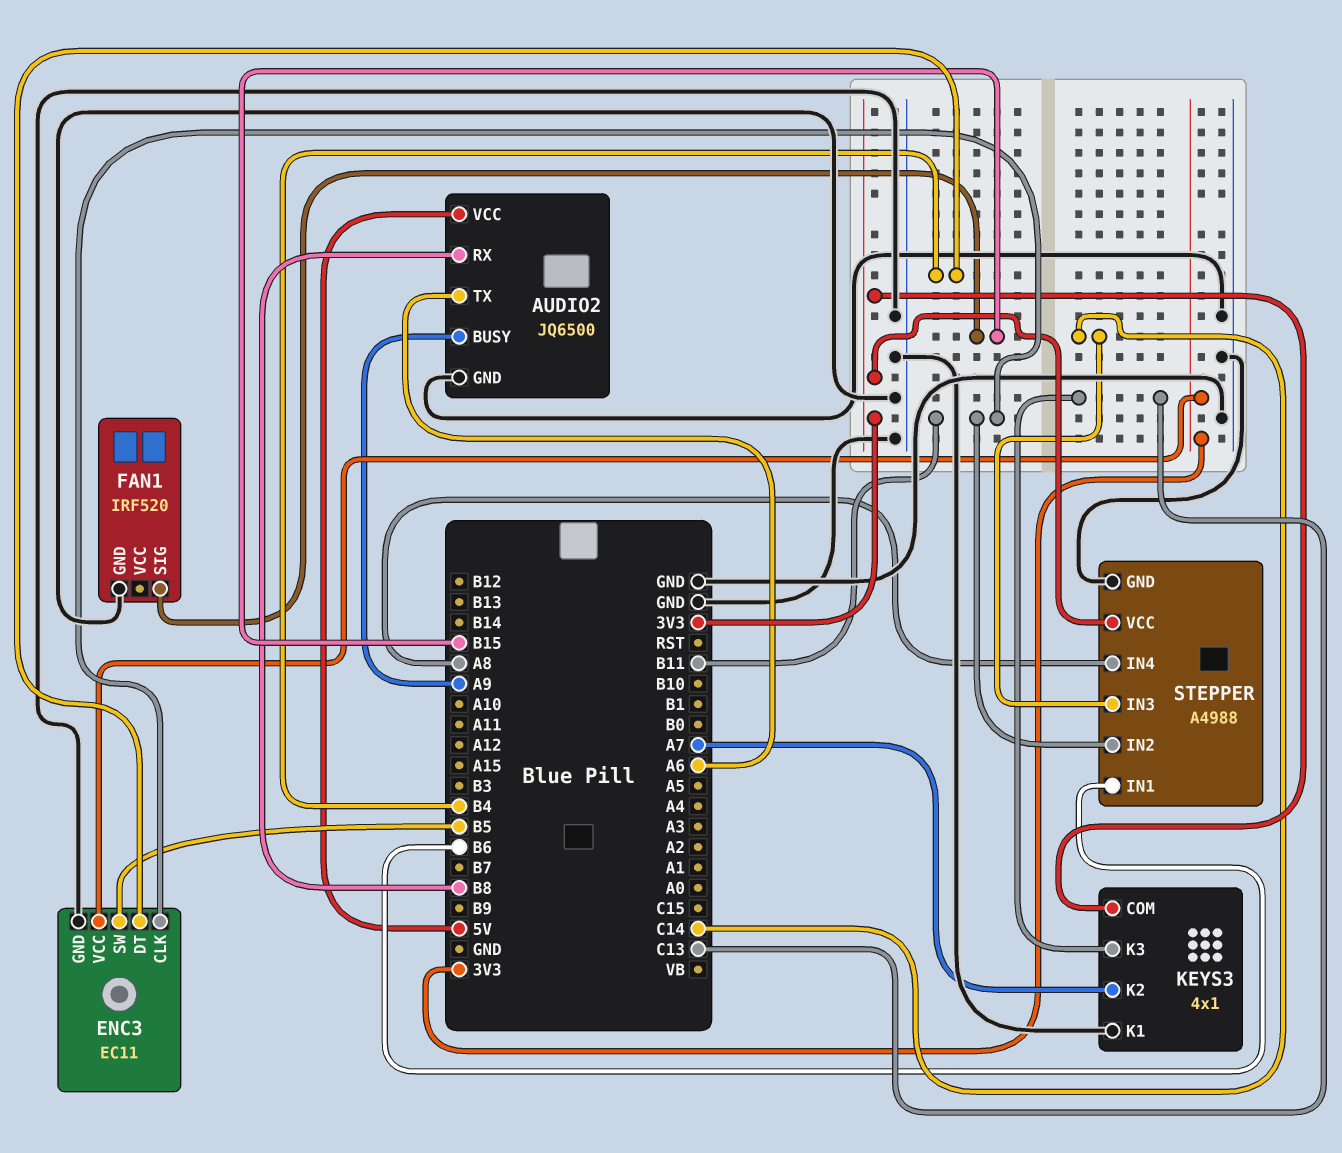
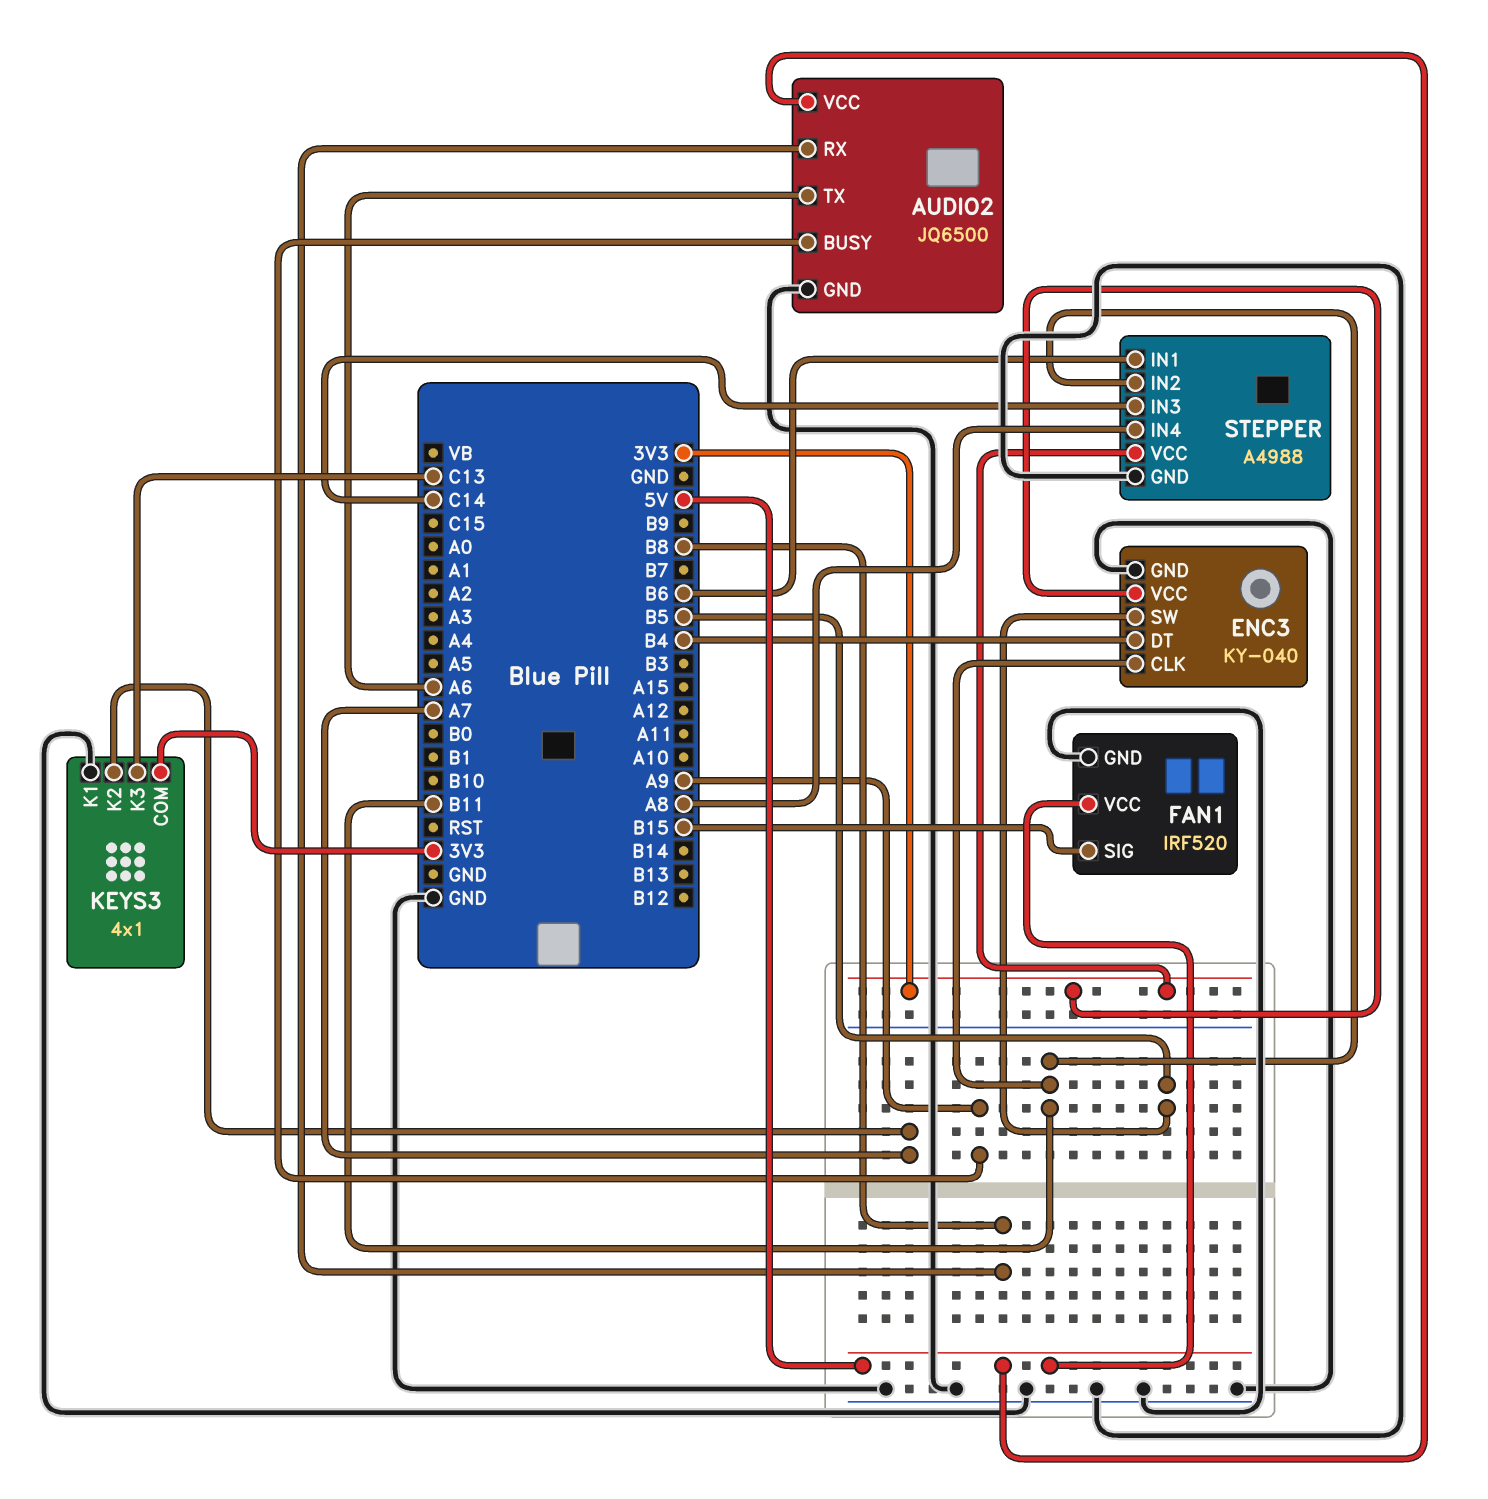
ENC3: EC11 -> KY-040
FAN1 pin VCC: none -> 5V

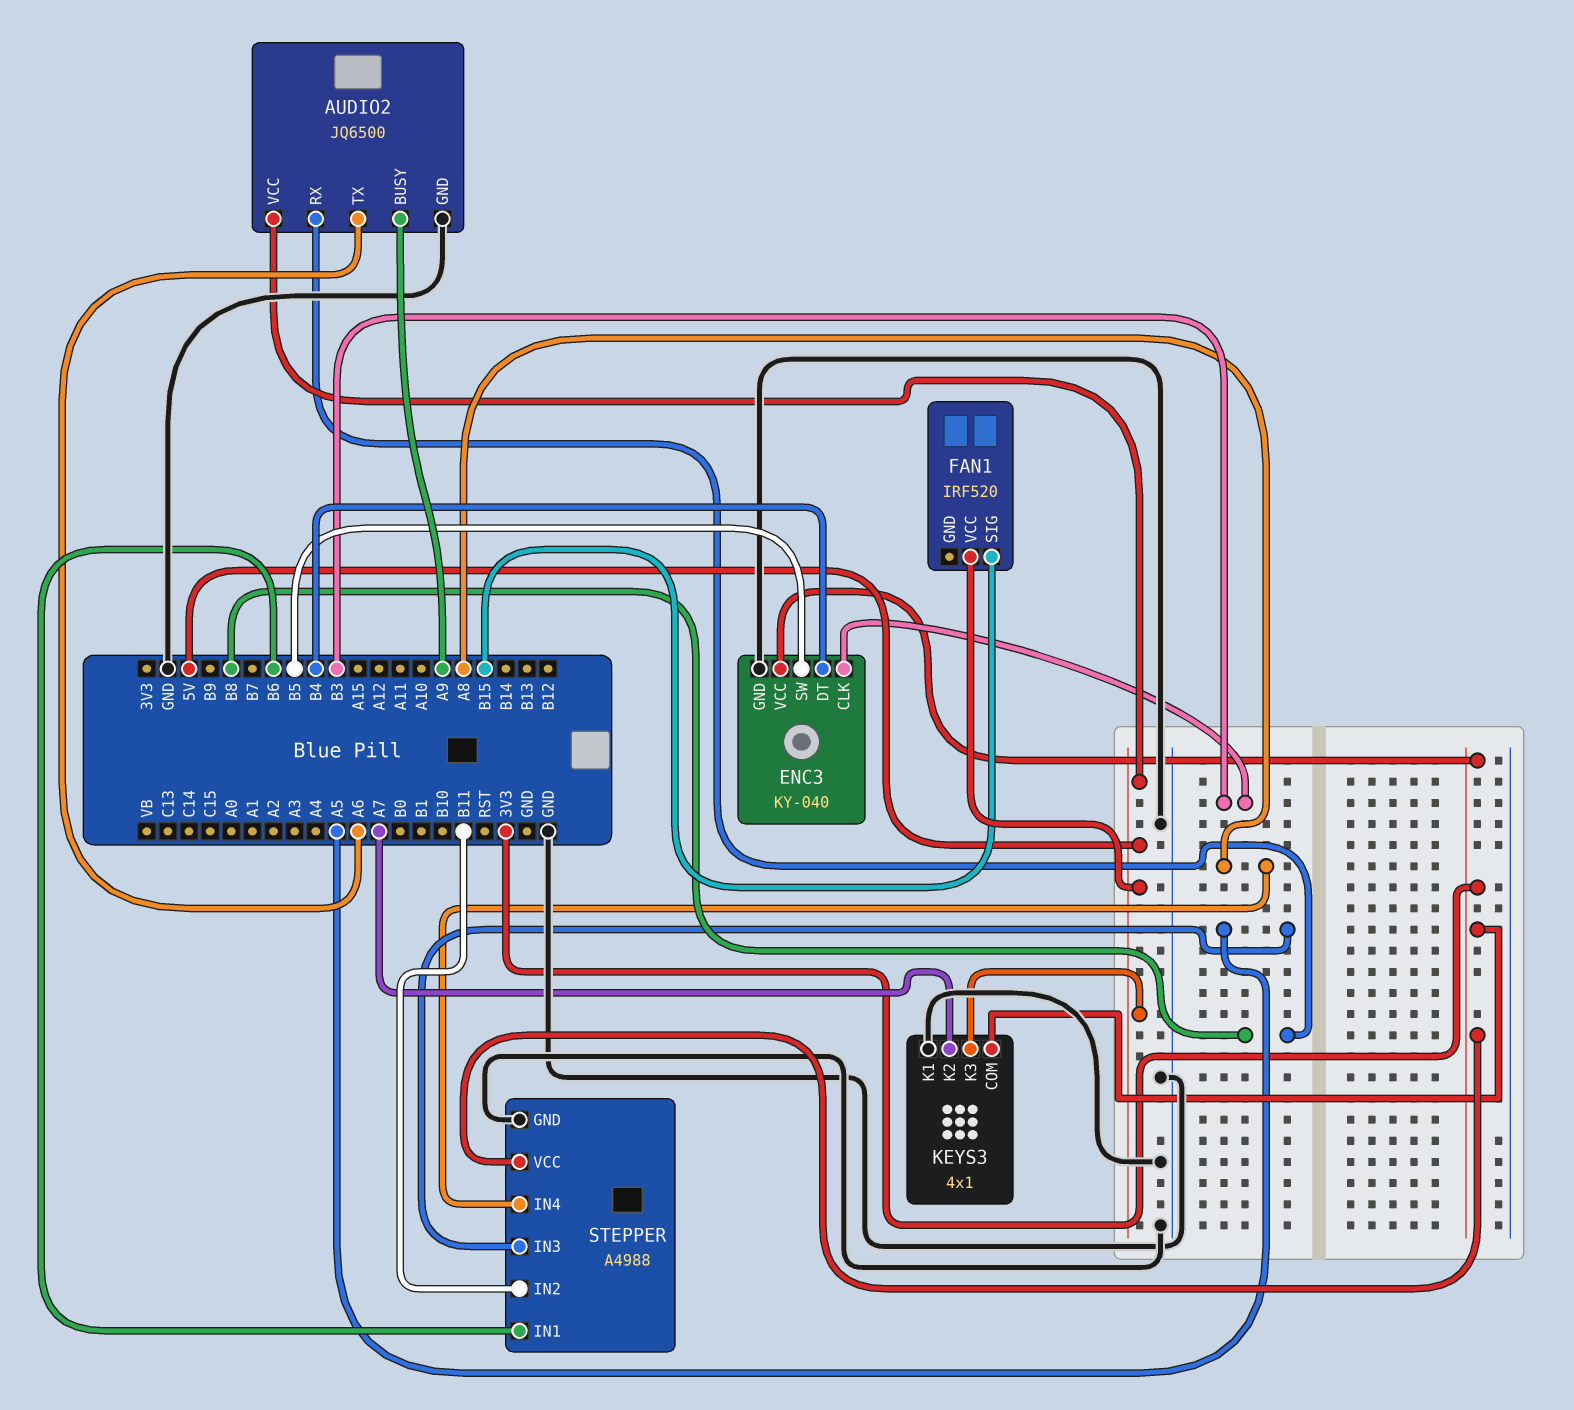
ENC3 pin CLK: B11 -> B3
FAN1 pin GND: GND -> none
KEYS3 pin K3: C13 -> 5V
STEPPER pin IN3: C14 -> A5

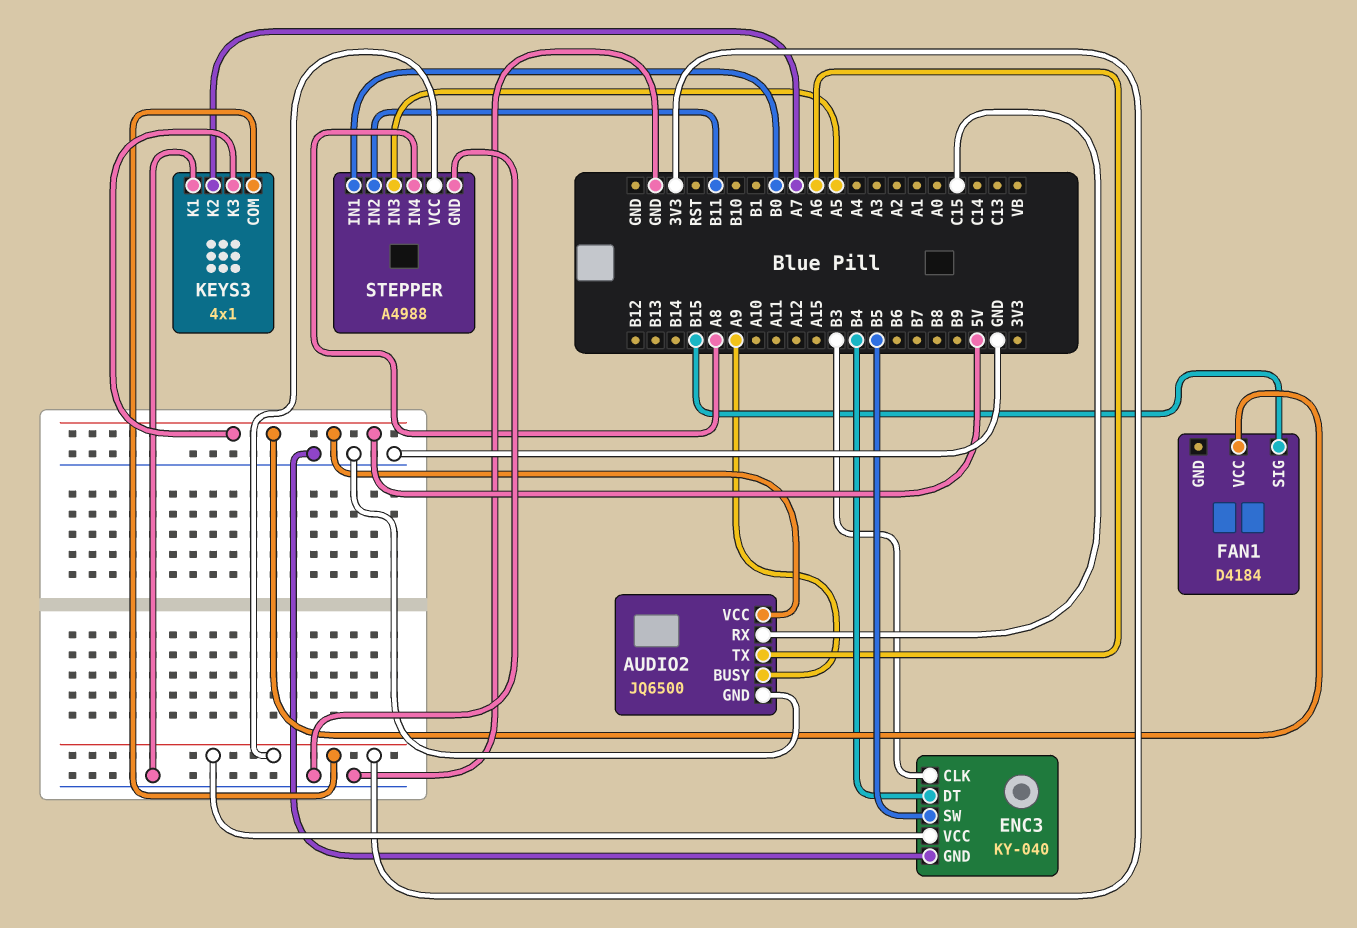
AUDIO2 pin RX: B8 -> C15
FAN1: IRF520 -> D4184
STEPPER pin IN1: B6 -> B0

